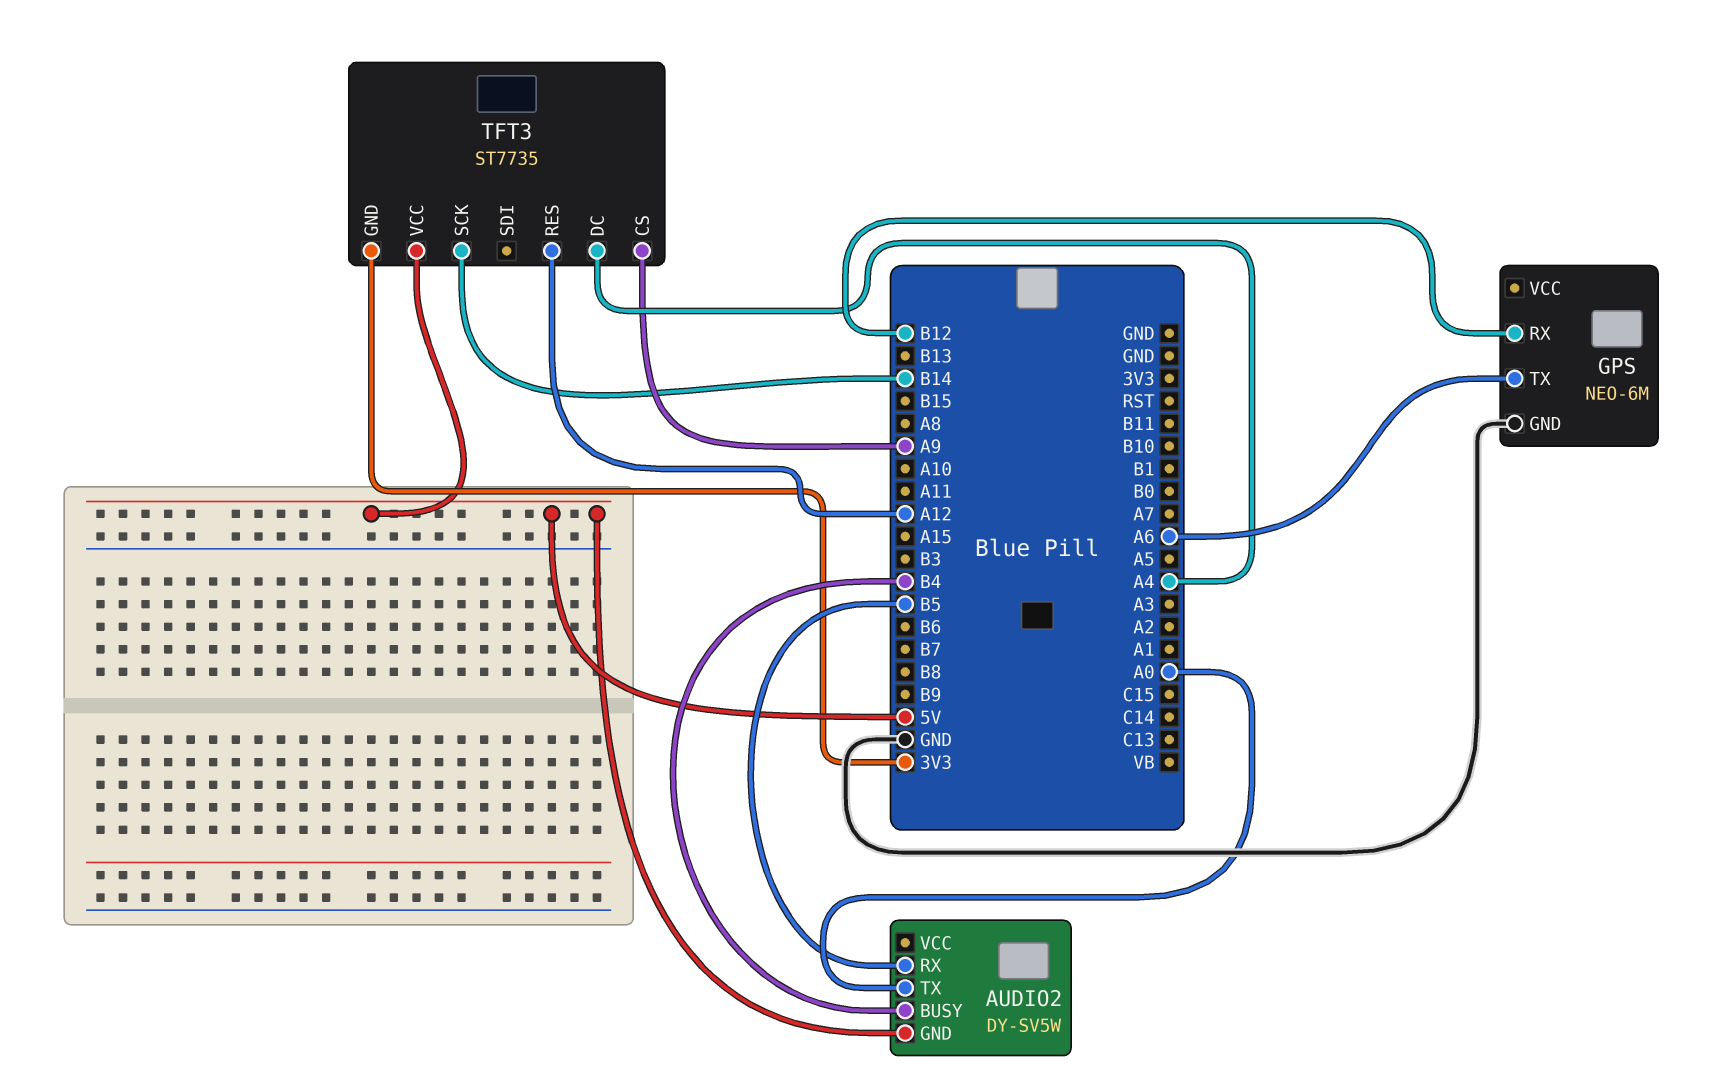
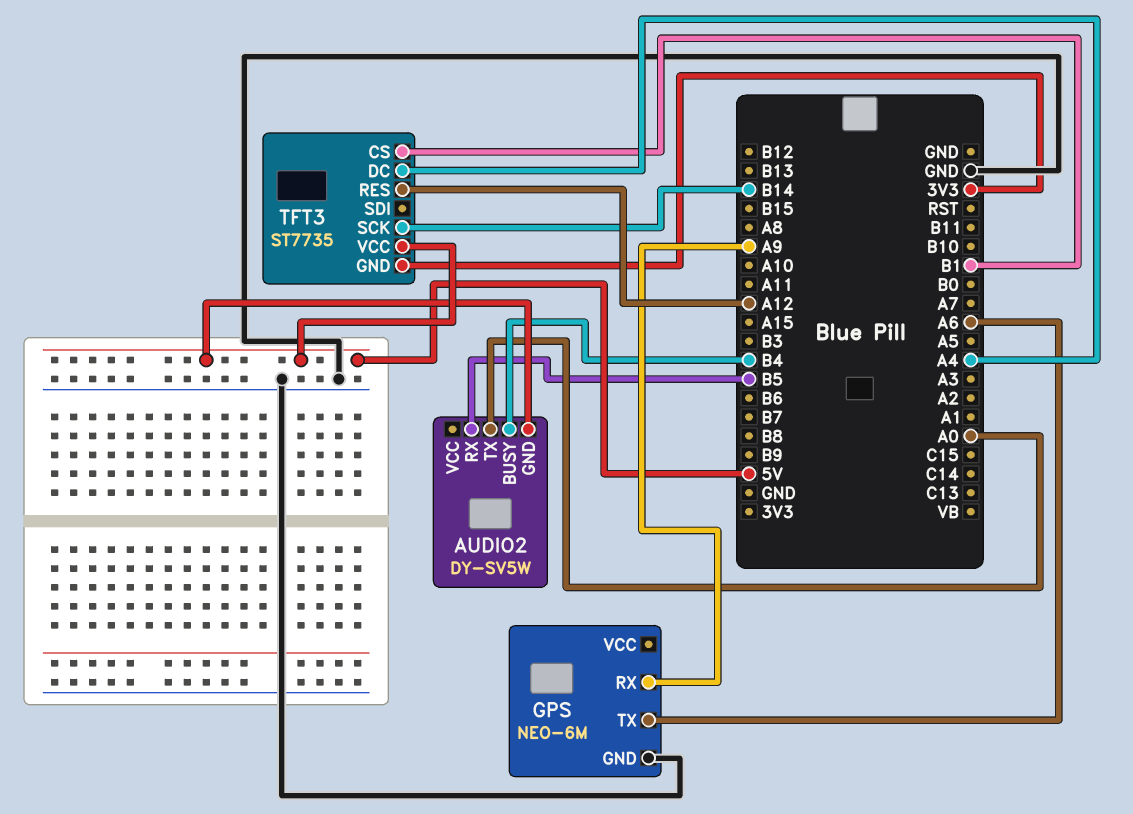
GPS pin RX: B12 -> A9
TFT3 pin CS: A9 -> B1

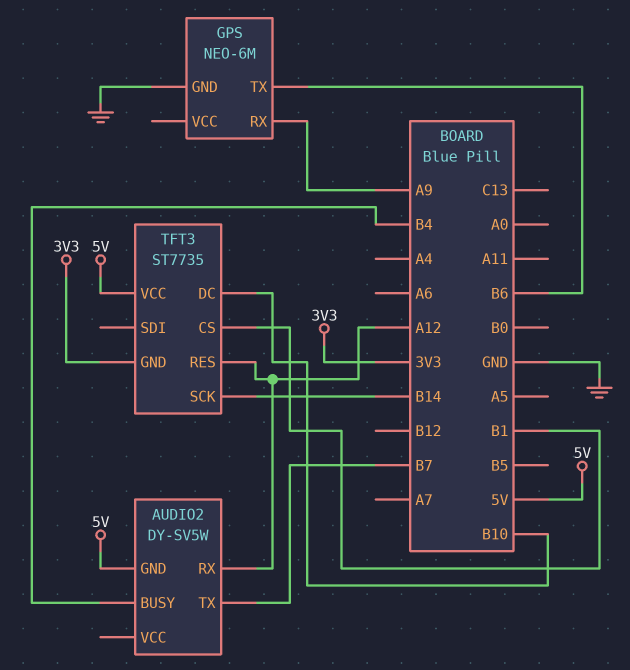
AUDIO2 pin RX: B5 -> A12
AUDIO2 pin TX: A0 -> B7
GPS pin TX: A6 -> B6
TFT3 pin DC: A4 -> B10

